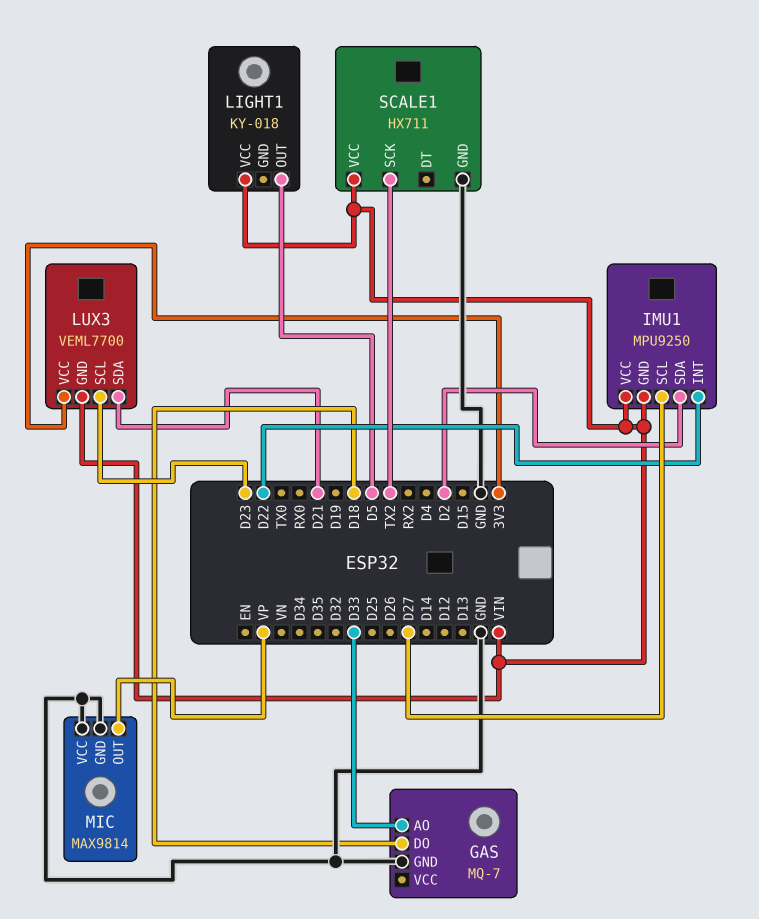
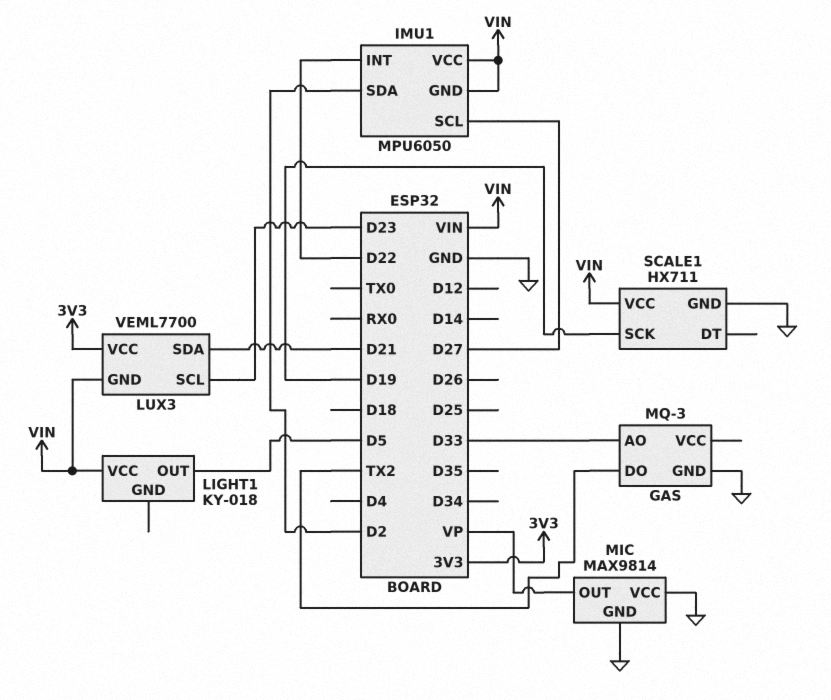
GAS: MQ-7 -> MQ-3
GAS pin DO: D18 -> TX2
IMU1: MPU9250 -> MPU6050
SCALE1 pin SCK: TX2 -> D19

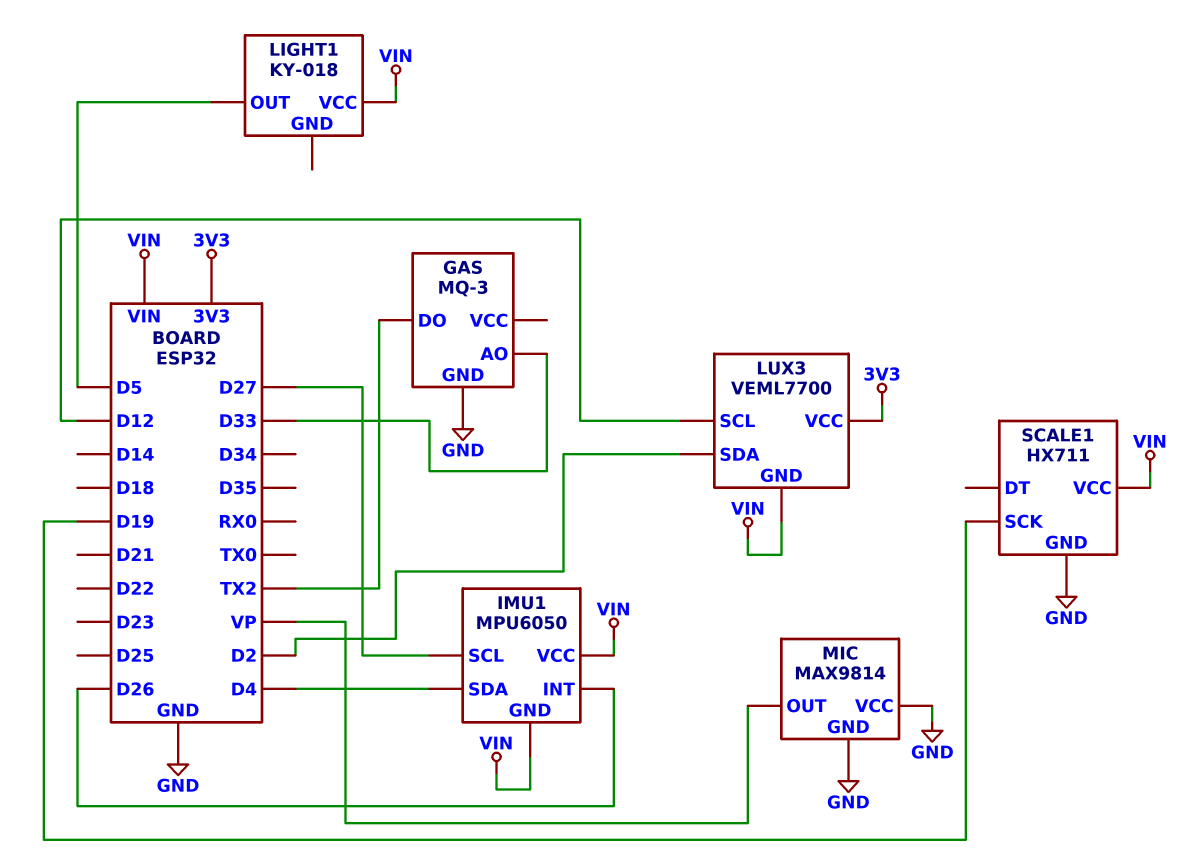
IMU1 pin INT: D22 -> D26
IMU1 pin SDA: D2 -> D4
LUX3 pin SCL: D23 -> D12
LUX3 pin SDA: D21 -> D2

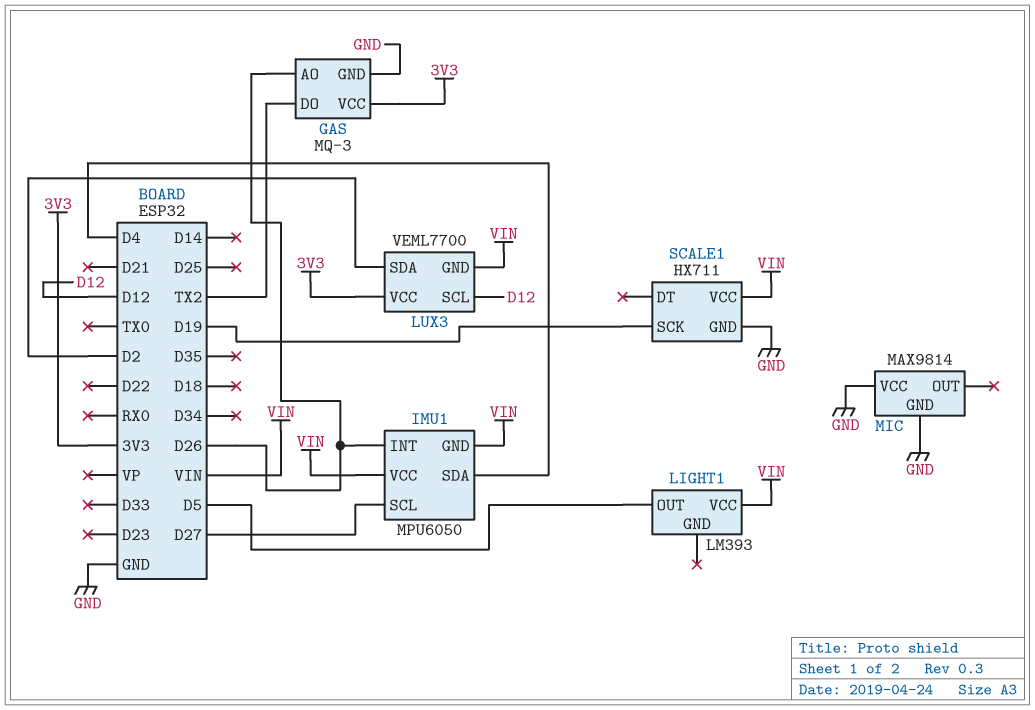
GAS pin AO: D33 -> D26
GAS pin VCC: none -> 3V3
LIGHT1: KY-018 -> LM393
MIC pin OUT: VP -> none

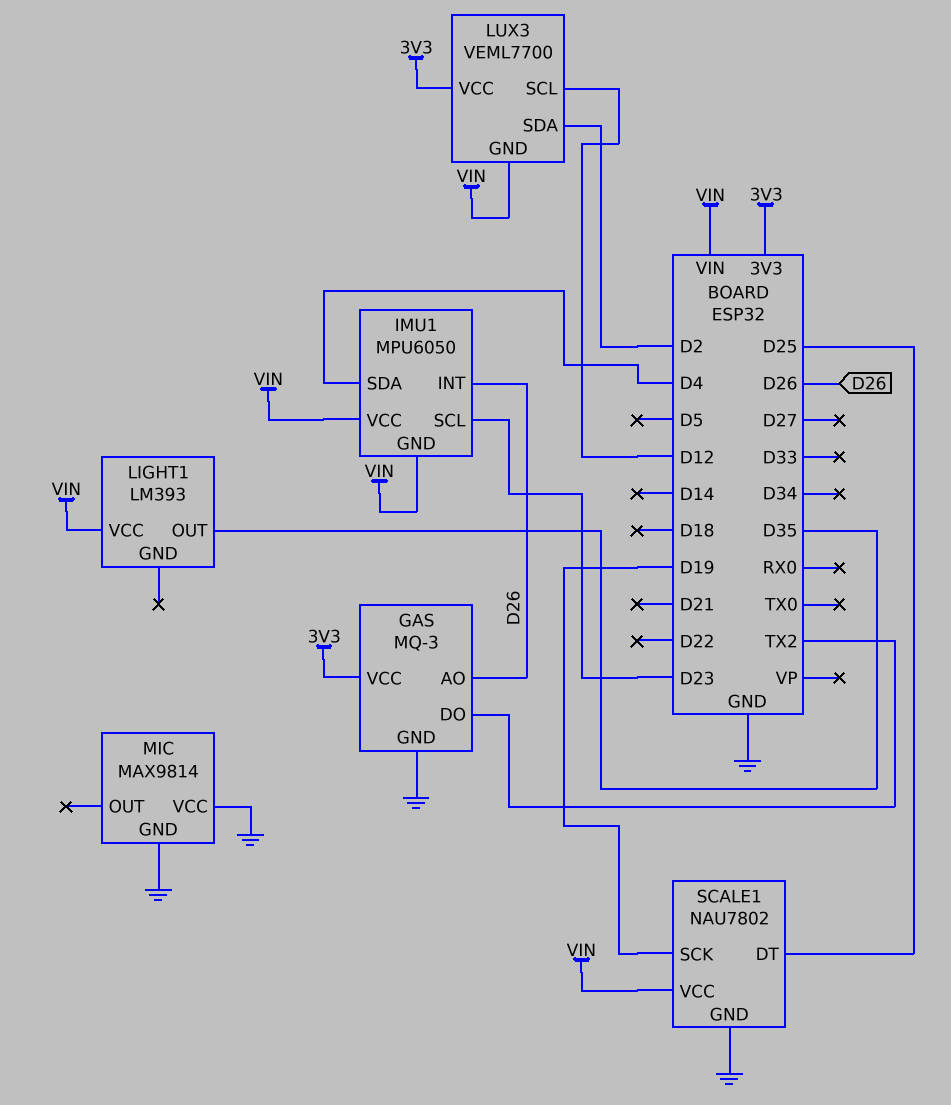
IMU1 pin SCL: D27 -> D23
LIGHT1 pin OUT: D5 -> D35
SCALE1: HX711 -> NAU7802
SCALE1 pin DT: none -> D25

